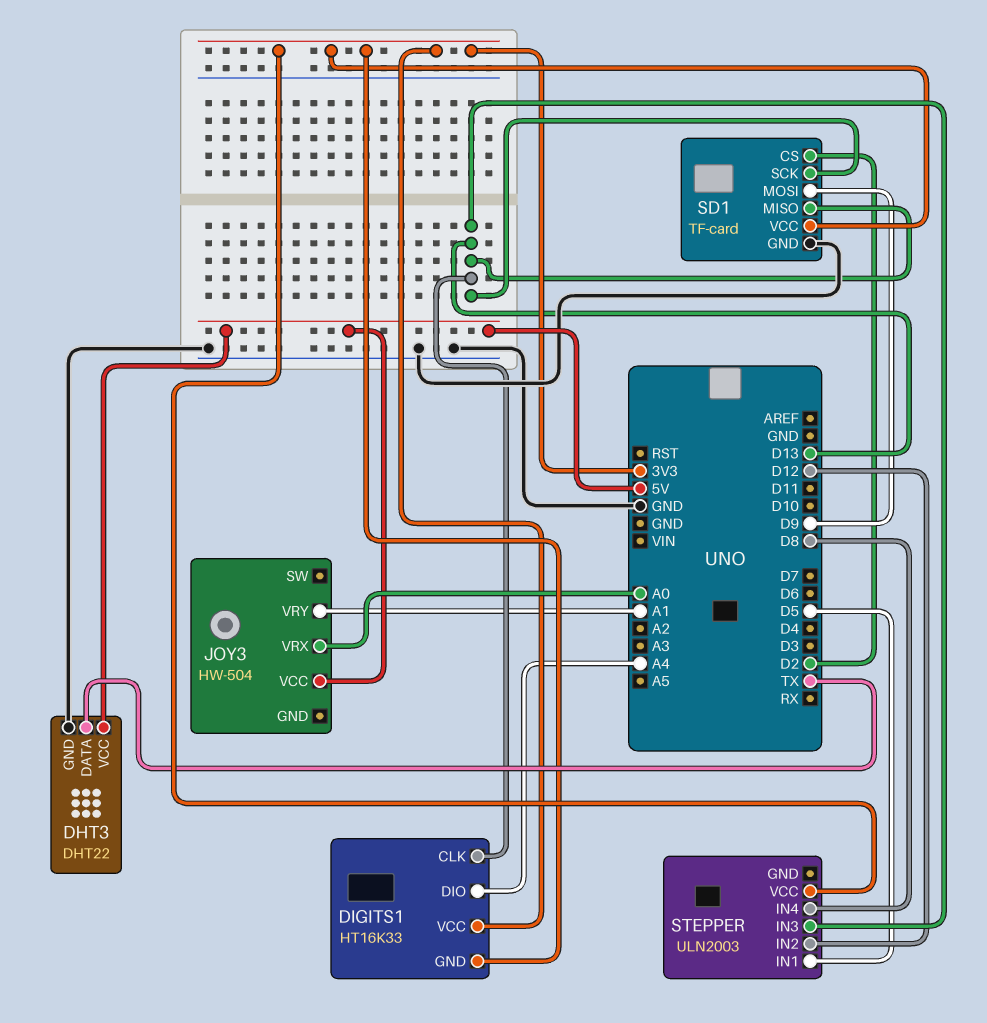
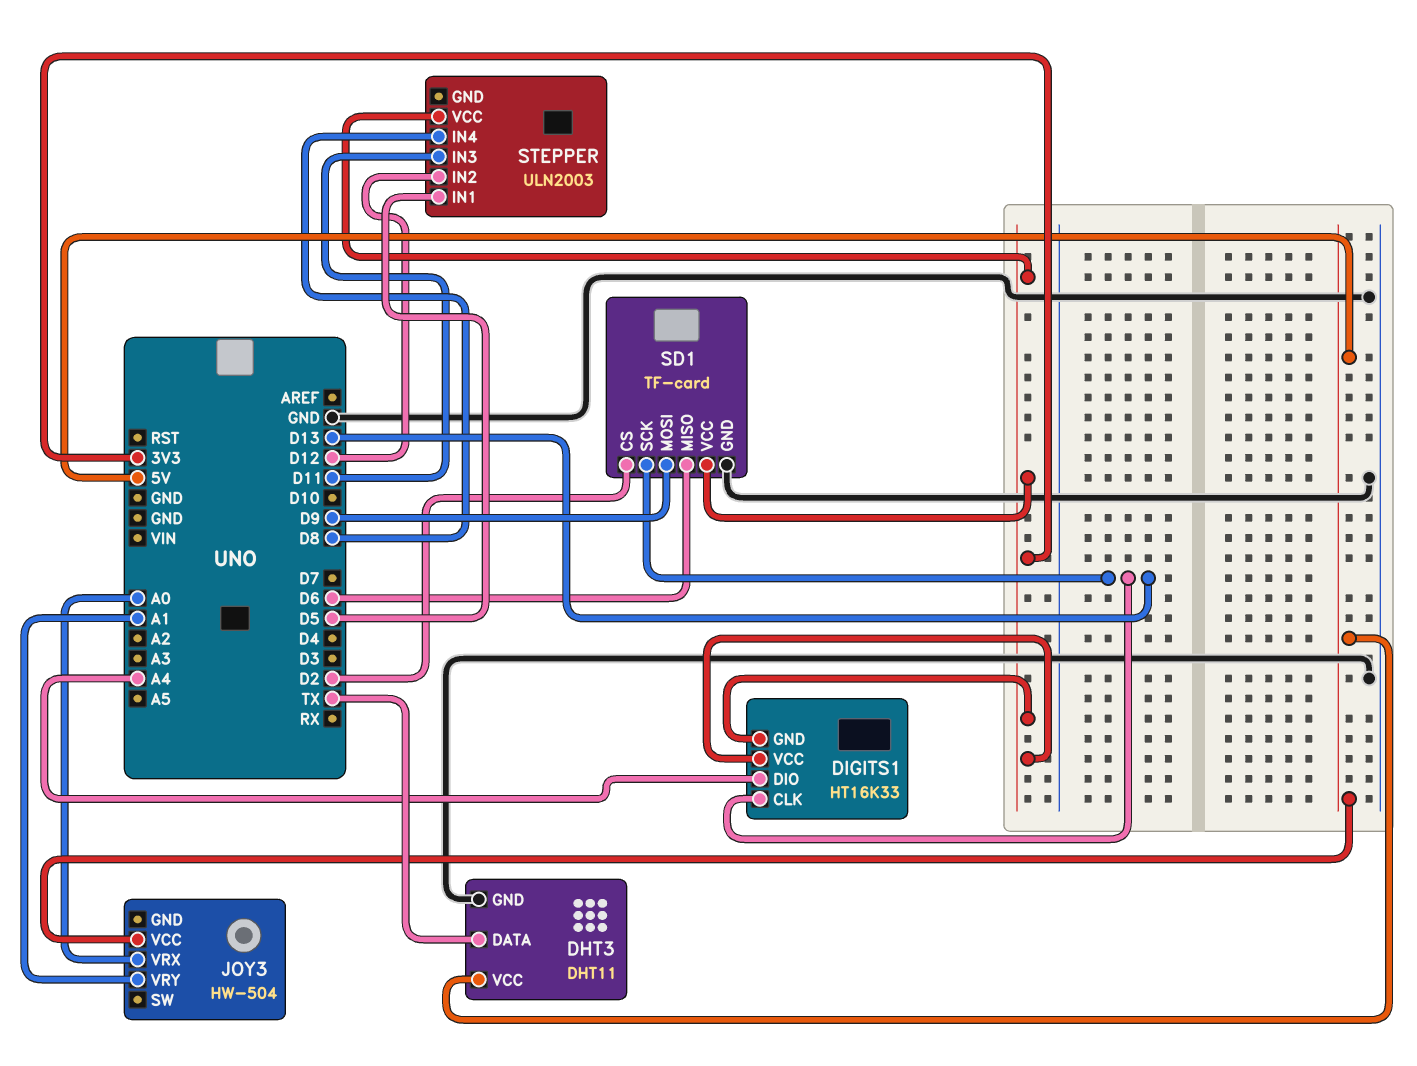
DHT3: DHT22 -> DHT11
SD1 pin MISO: D13 -> D6
STEPPER pin IN3: D13 -> D11

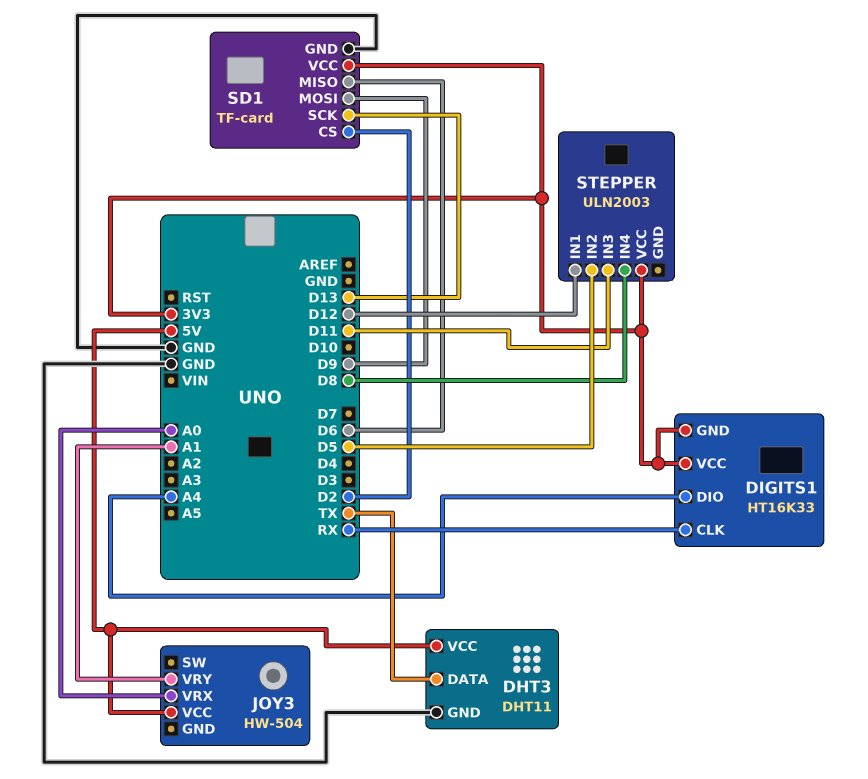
DIGITS1 pin CLK: D13 -> RX
STEPPER pin IN1: D5 -> D12
STEPPER pin IN2: D12 -> D5

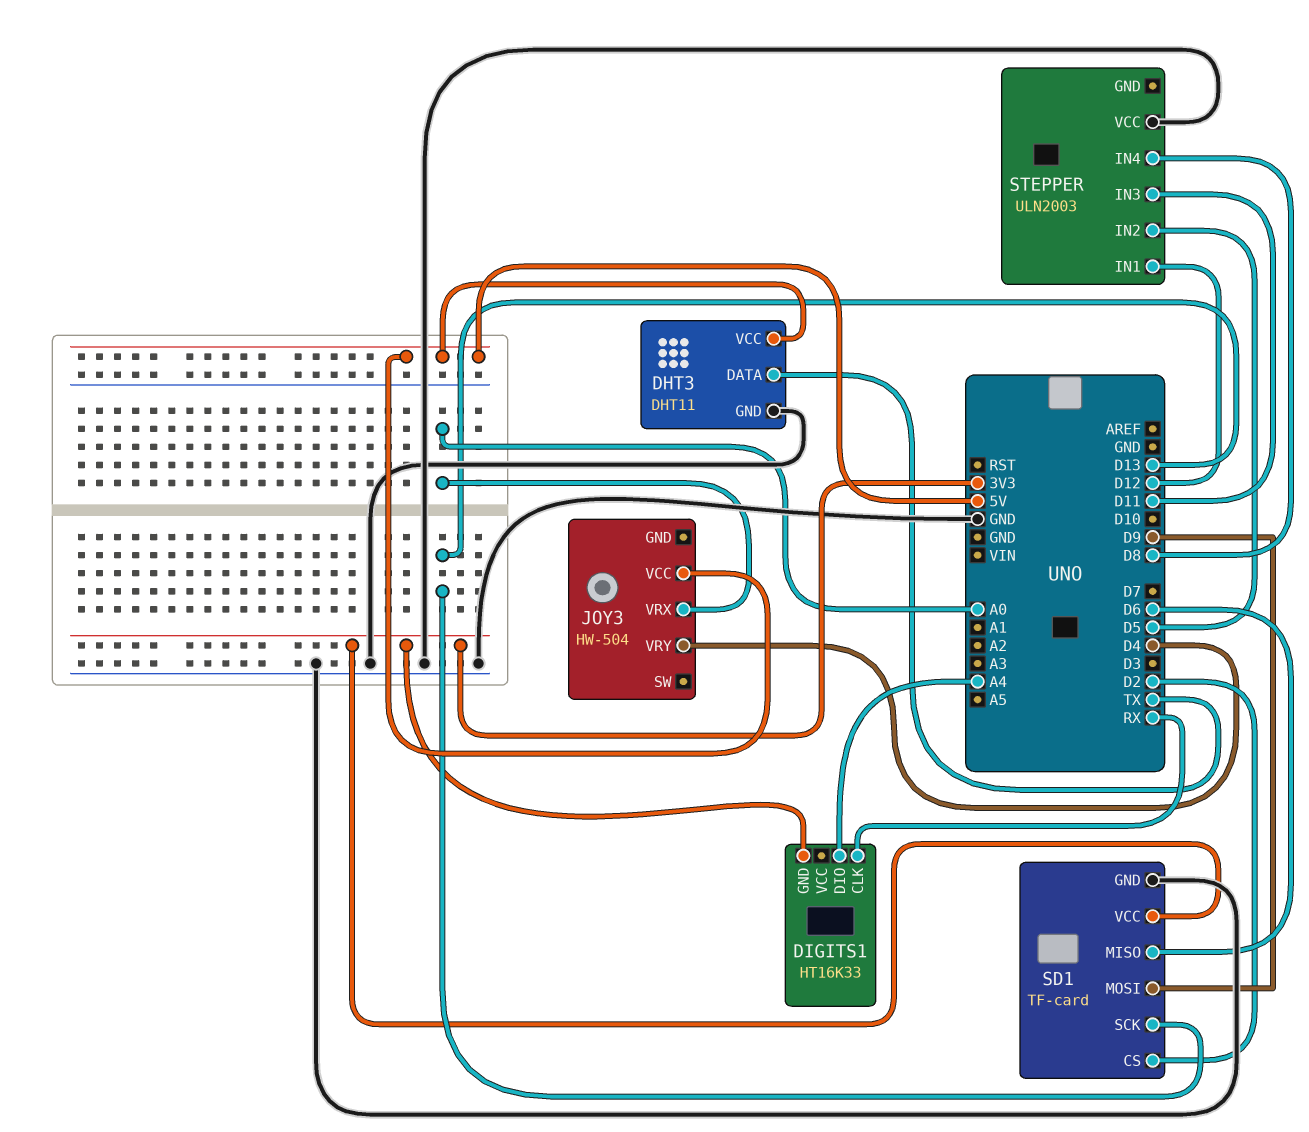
DIGITS1 pin VCC: 3V3 -> none
JOY3 pin VRY: A1 -> D4
STEPPER pin VCC: 3V3 -> GND

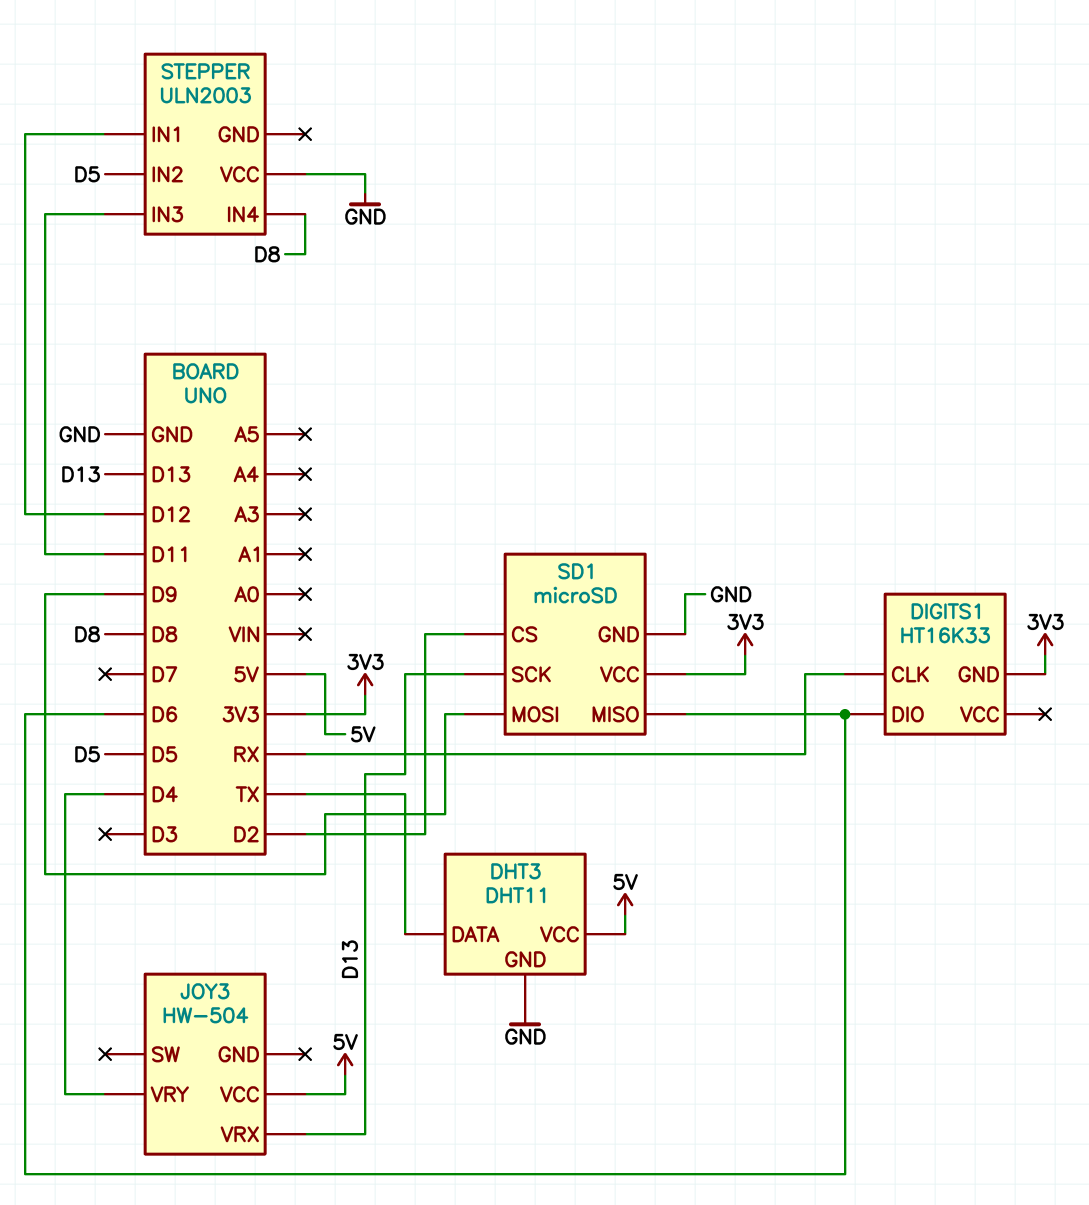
DIGITS1 pin DIO: A4 -> D6
JOY3 pin VRX: A0 -> D13
SD1: TF-card -> microSD

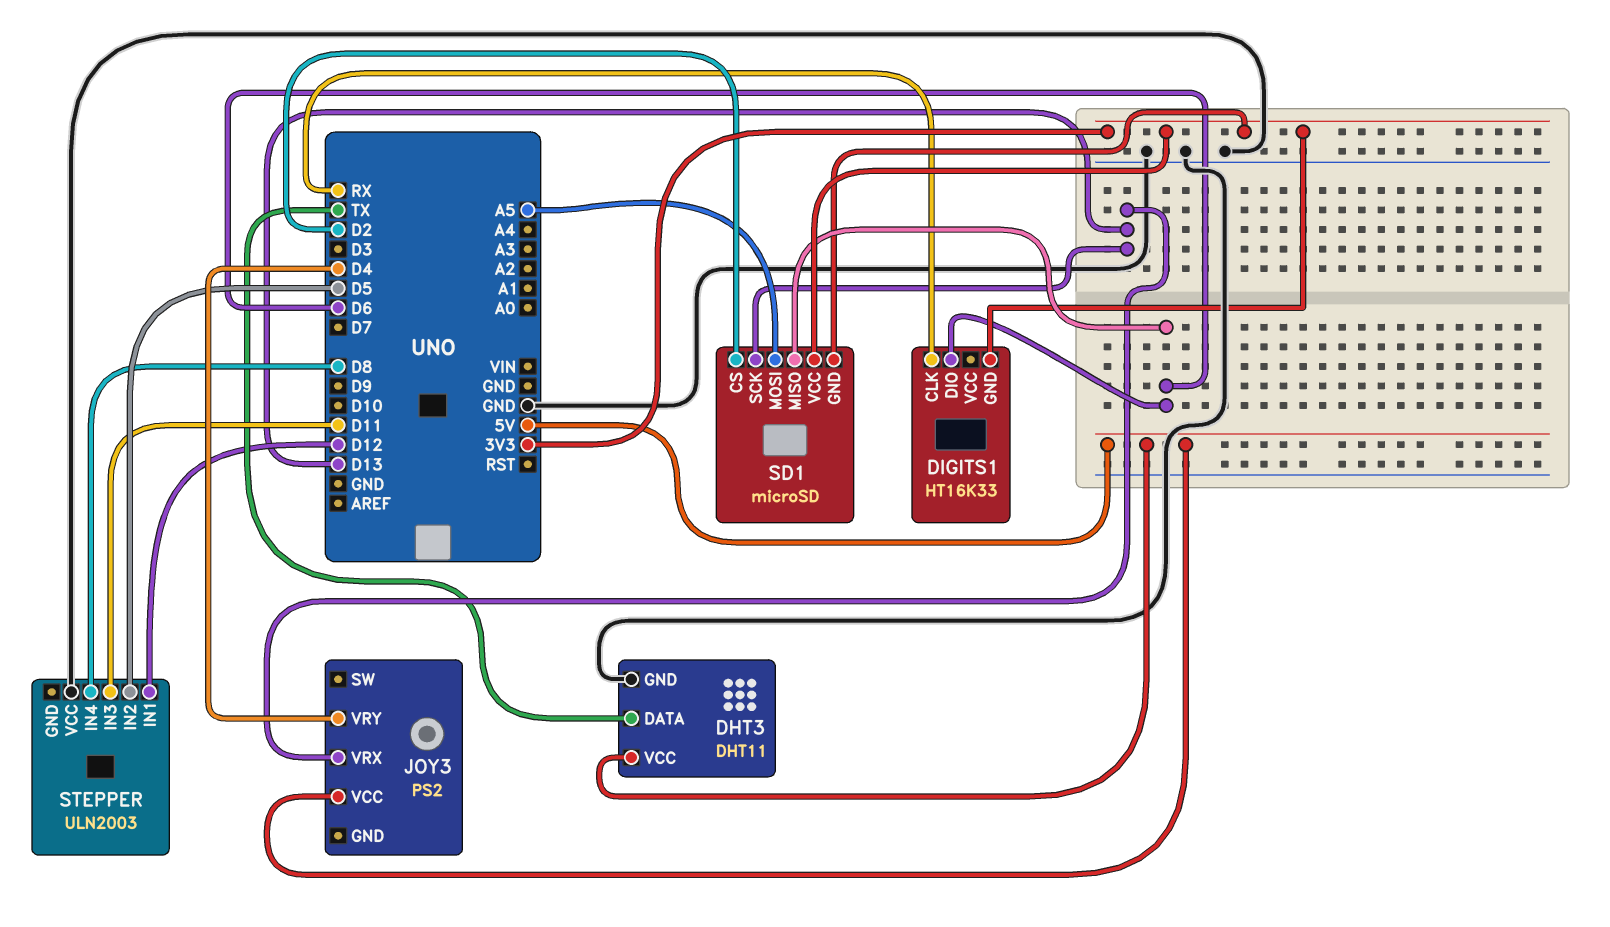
JOY3: HW-504 -> PS2
SD1 pin GND: GND -> 3V3
SD1 pin MOSI: D9 -> A5

